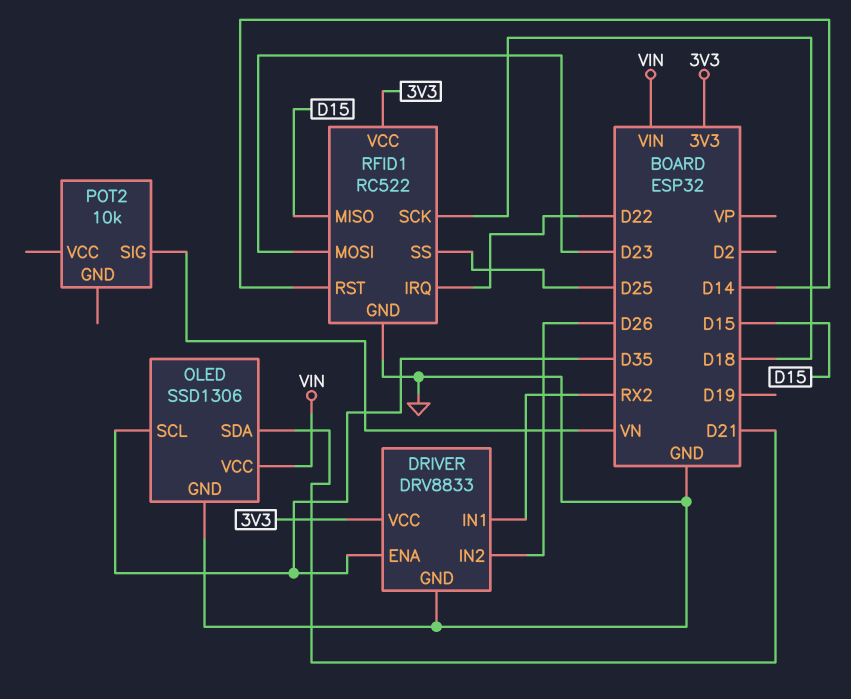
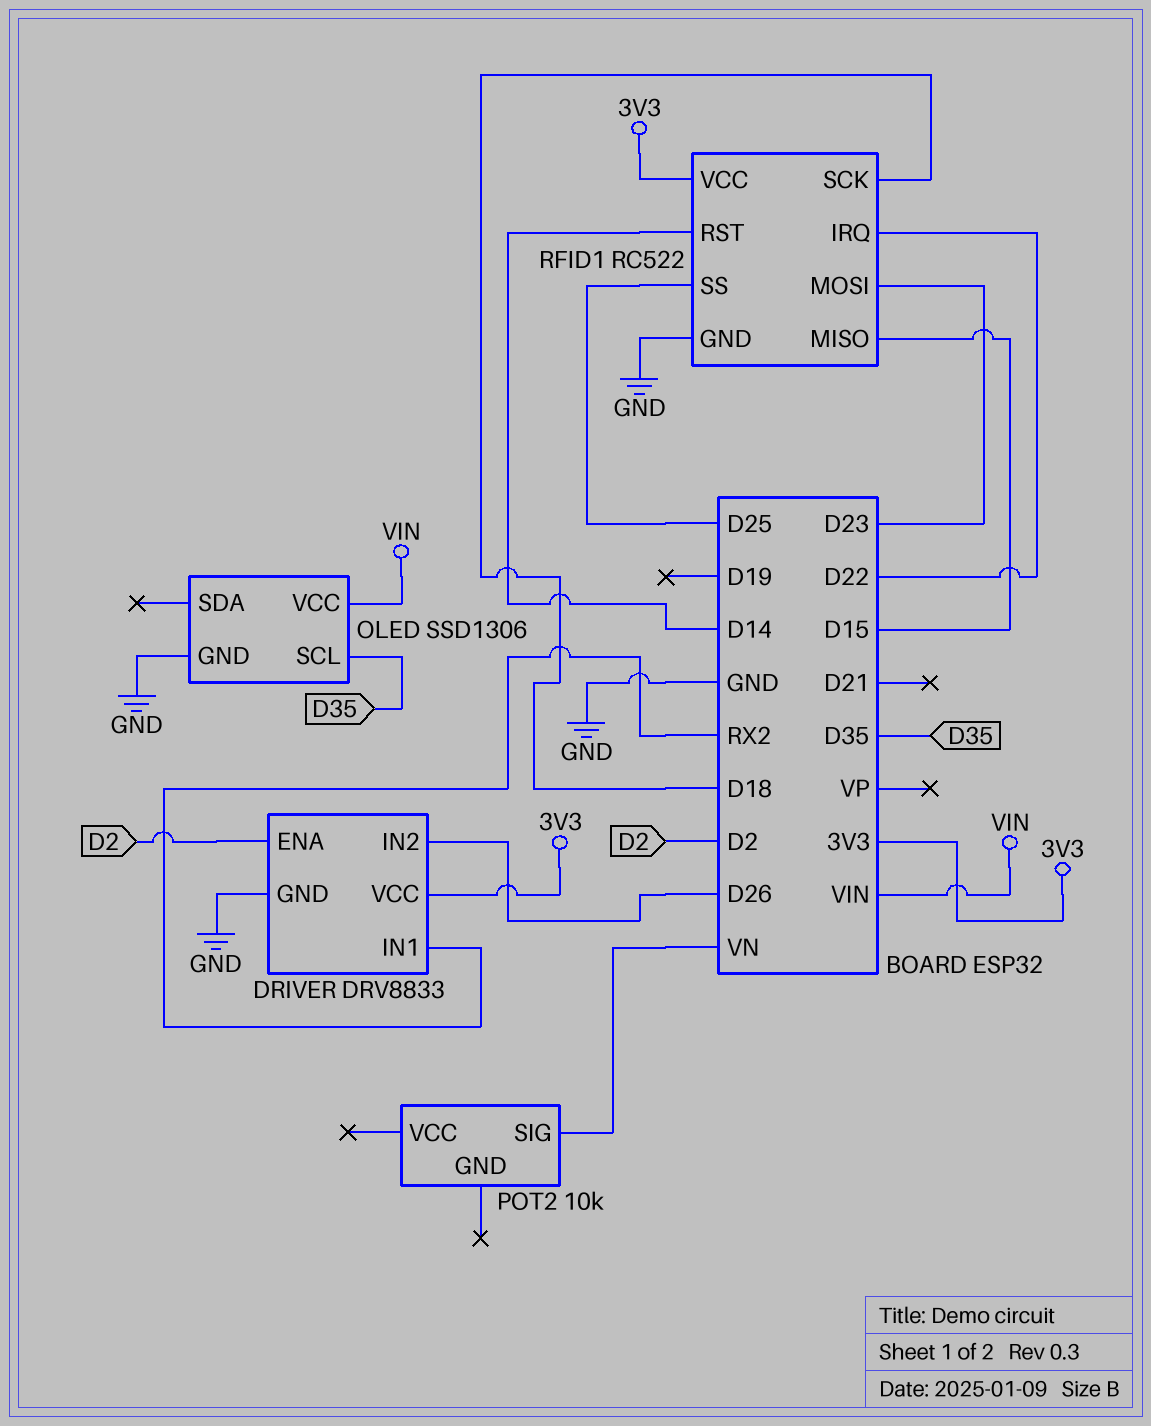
DRIVER pin ENA: D35 -> D2
OLED pin SDA: D21 -> none

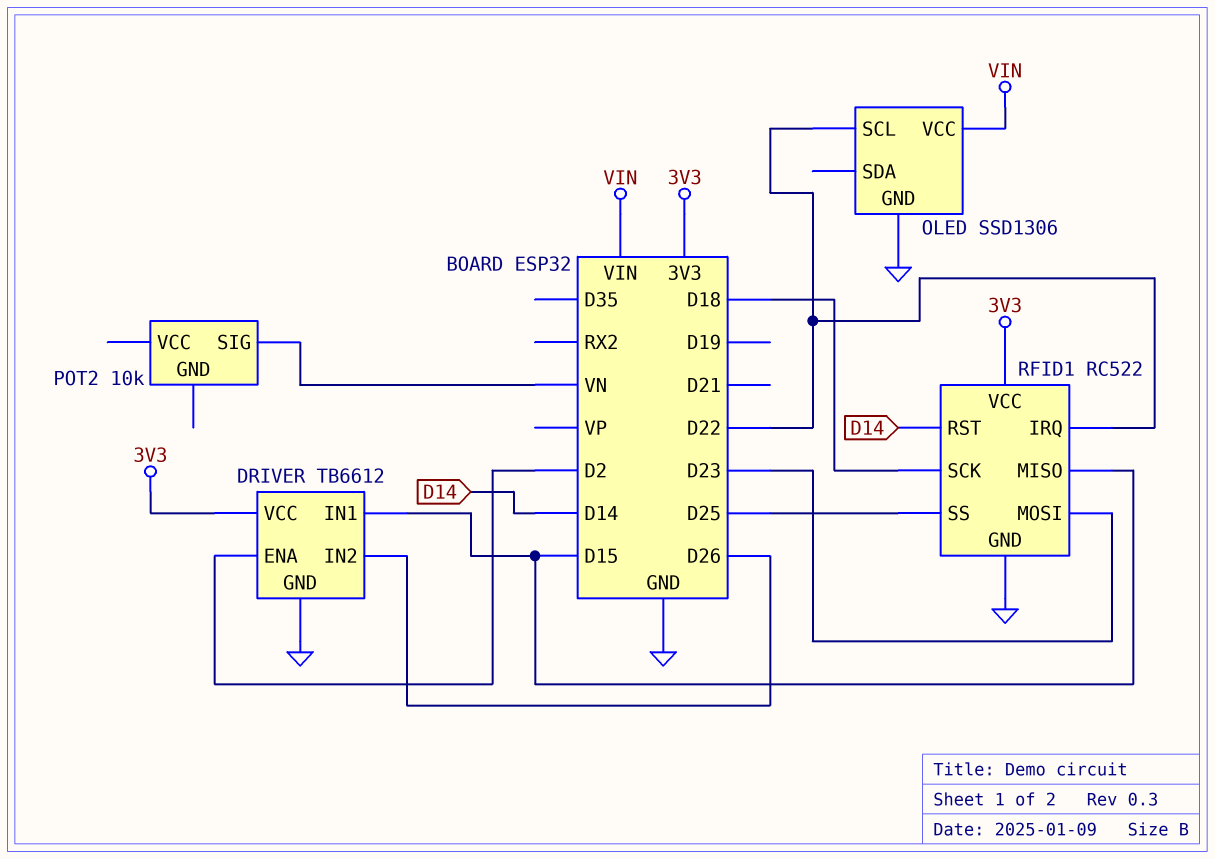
DRIVER: DRV8833 -> TB6612
DRIVER pin IN1: RX2 -> D15
OLED pin SCL: D35 -> D22

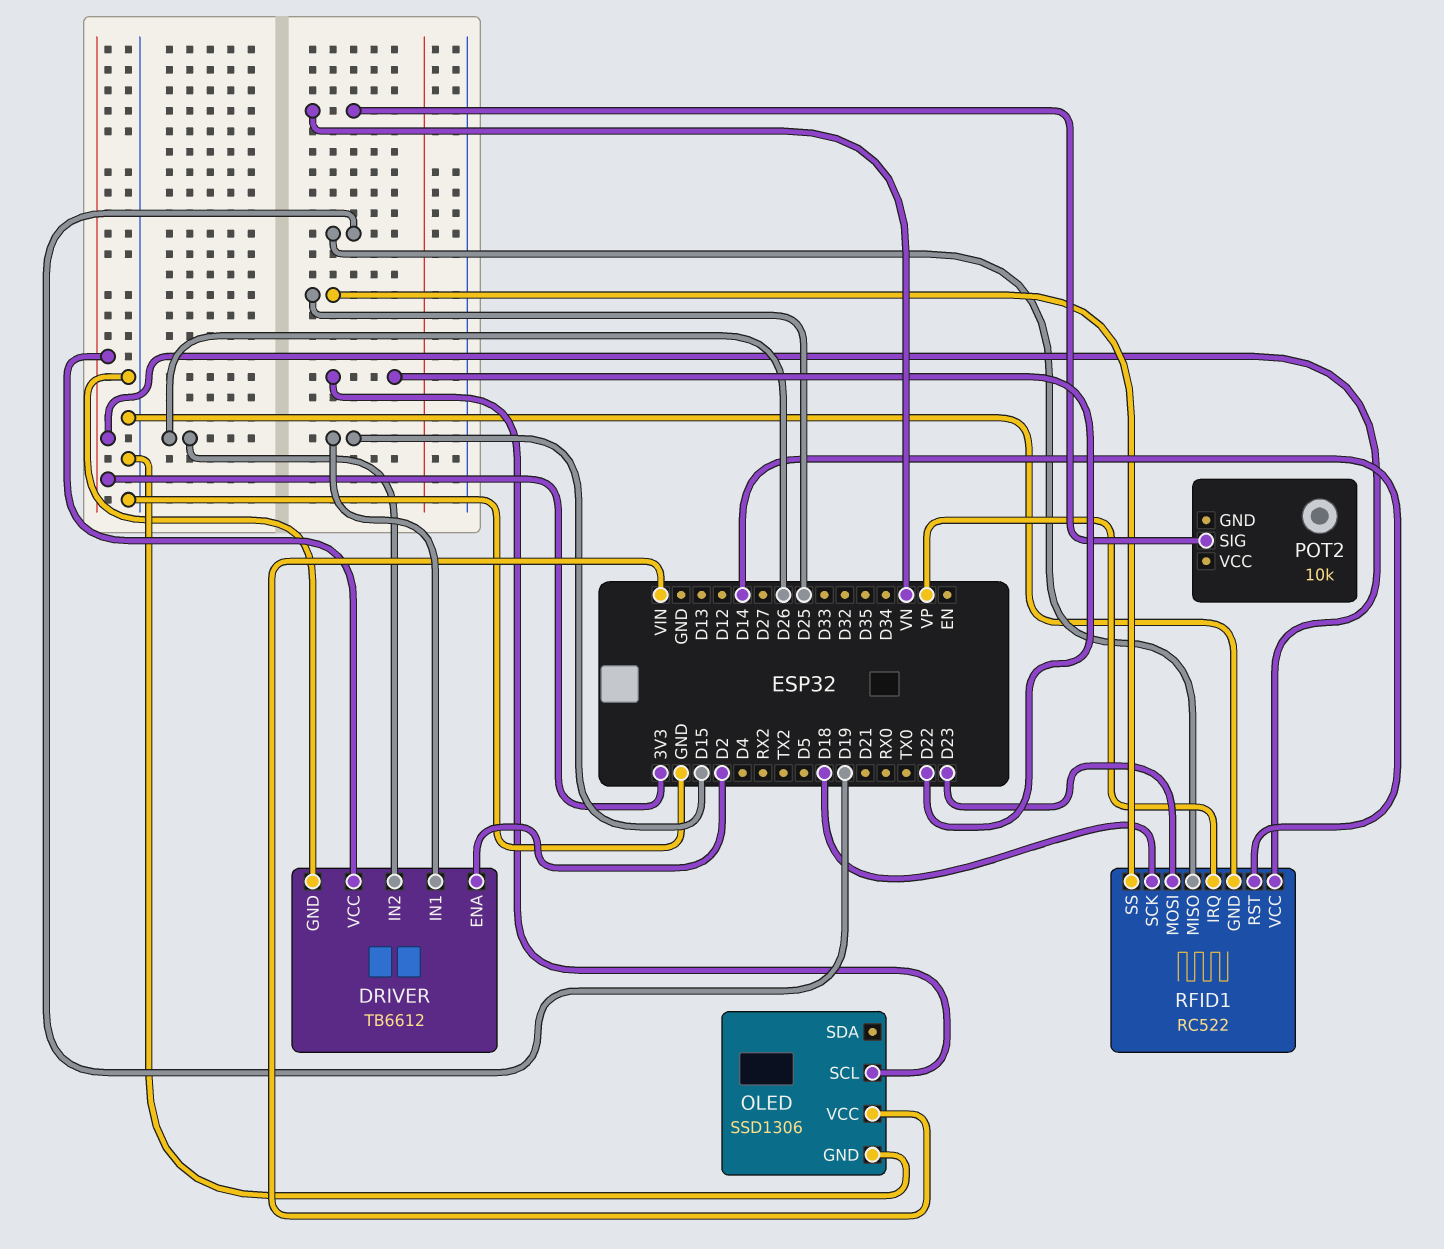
RFID1 pin IRQ: D22 -> VP
RFID1 pin MISO: D15 -> D19

